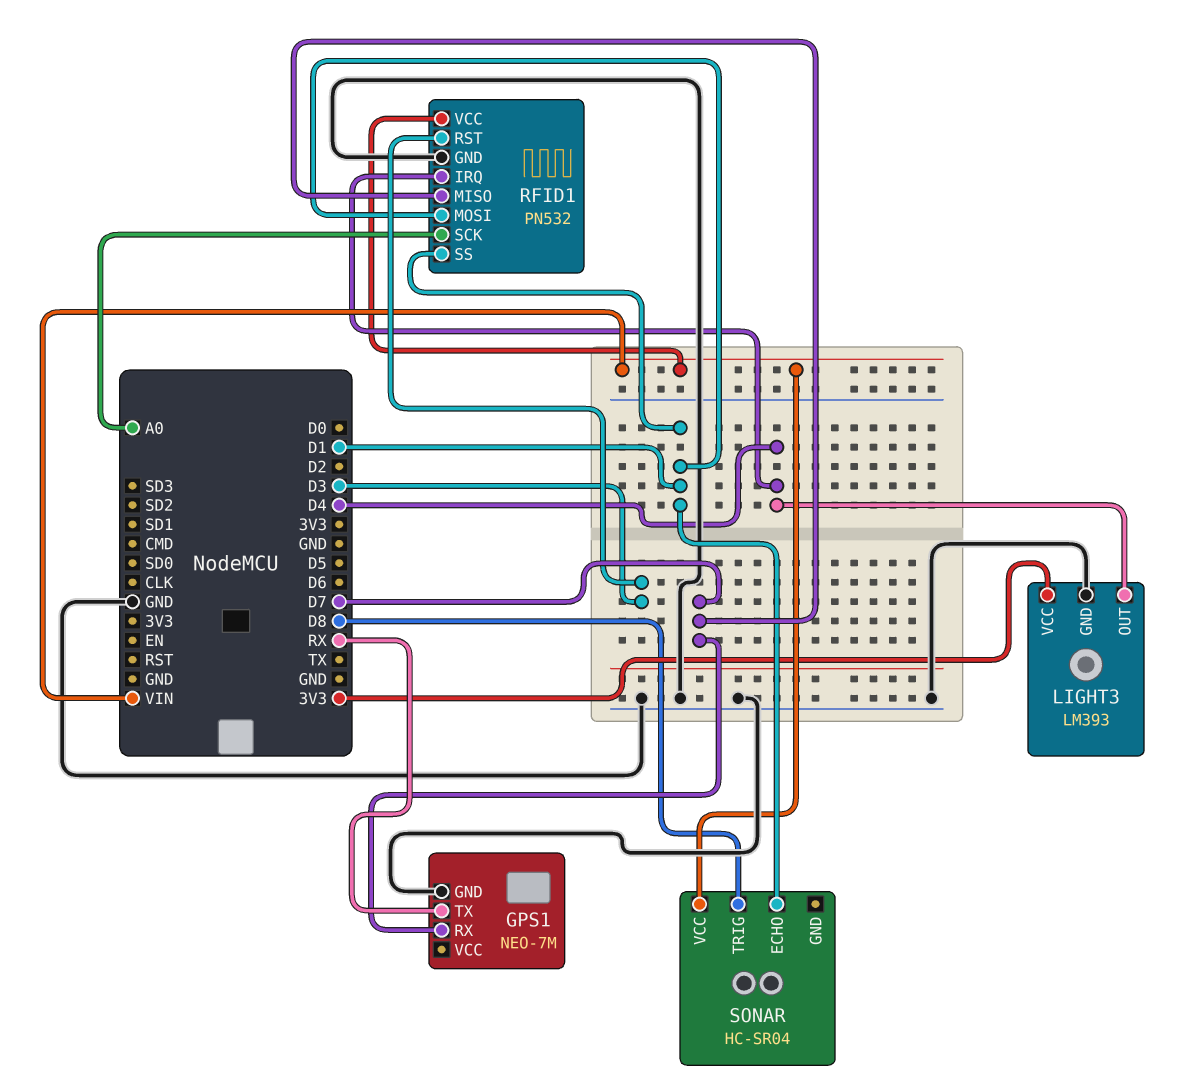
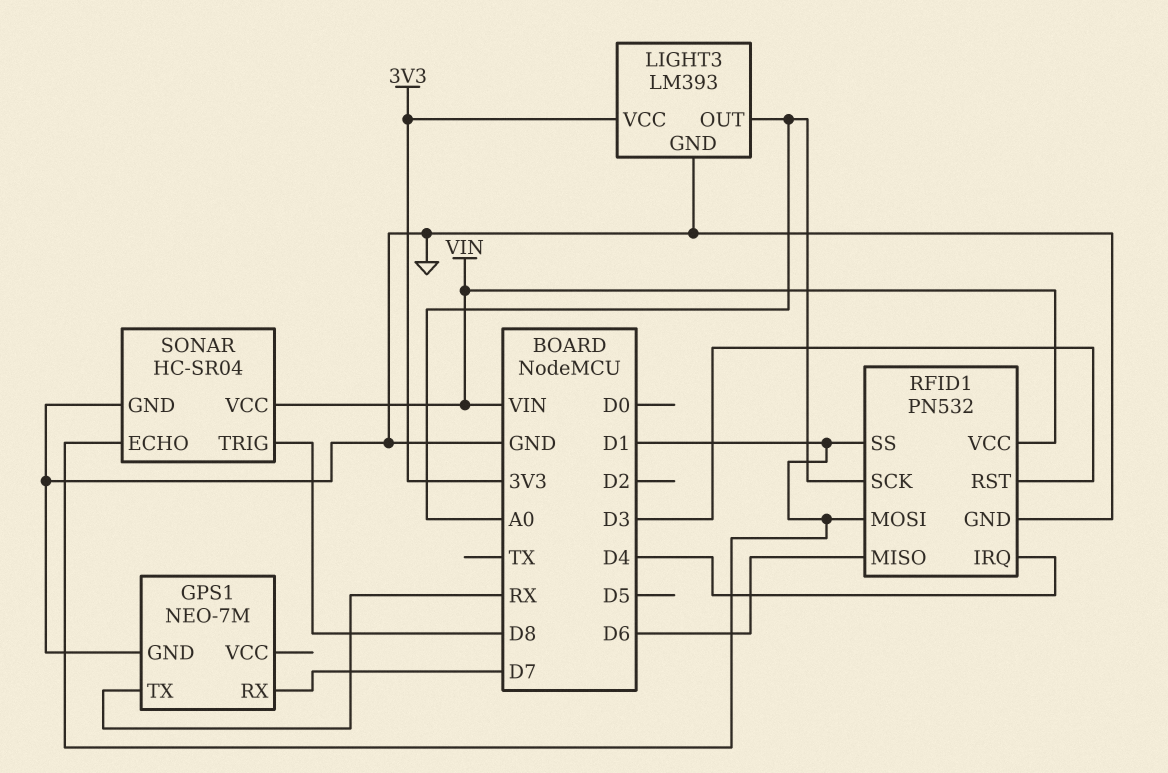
LIGHT3 pin OUT: D4 -> A0
RFID1 pin MISO: D7 -> D6
SONAR pin GND: none -> GND

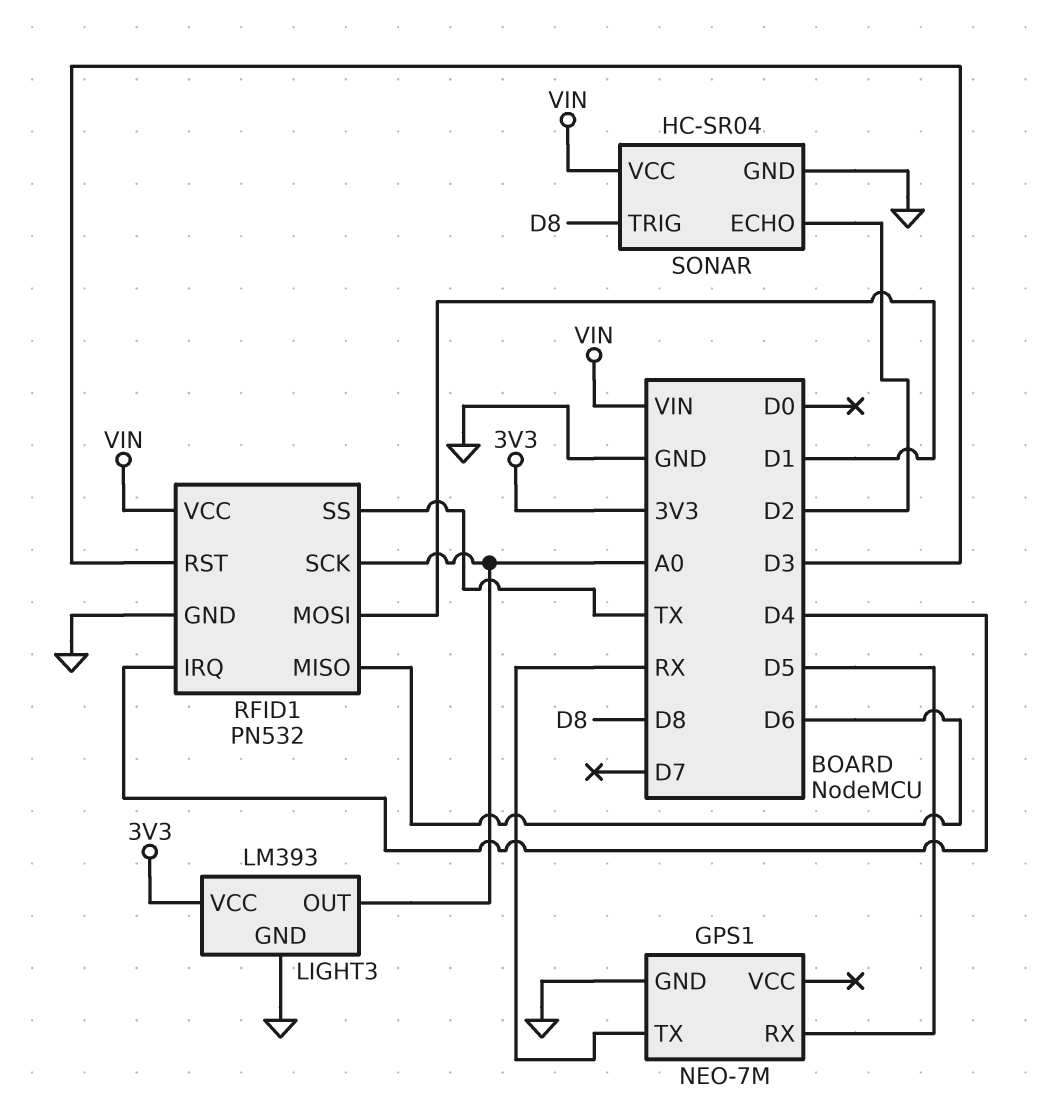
GPS1 pin RX: D7 -> D5
RFID1 pin SS: D1 -> TX
SONAR pin ECHO: D1 -> D2

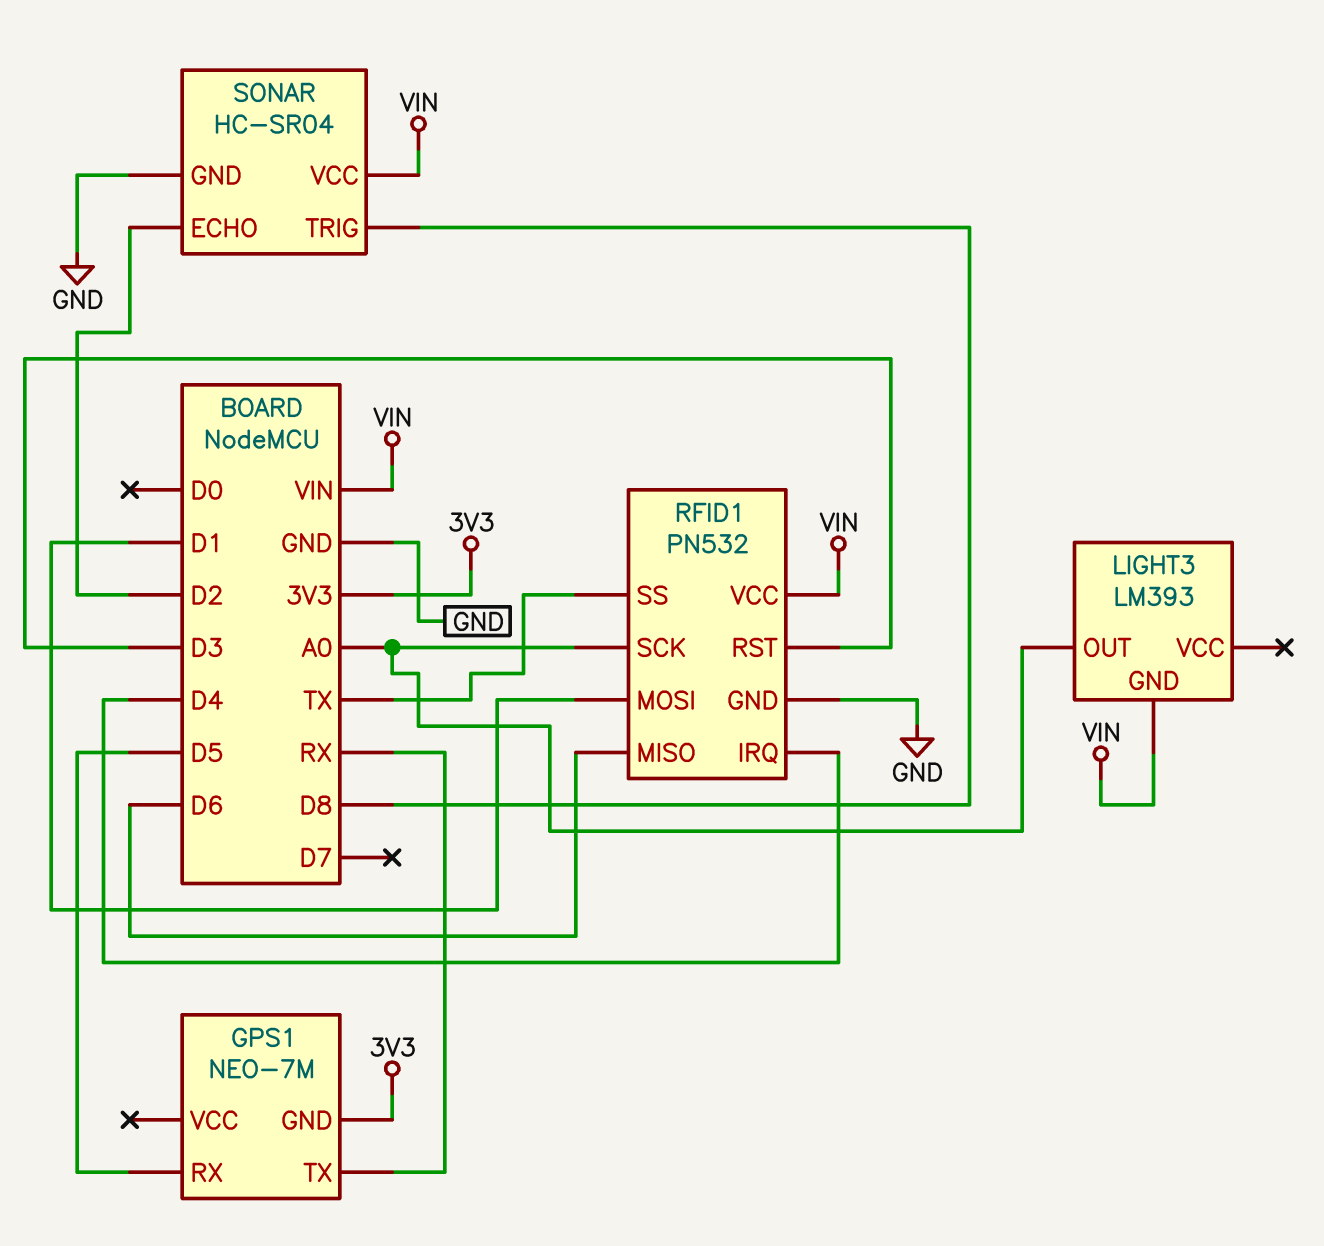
GPS1 pin GND: GND -> 3V3
LIGHT3 pin GND: GND -> VIN
LIGHT3 pin VCC: 3V3 -> none

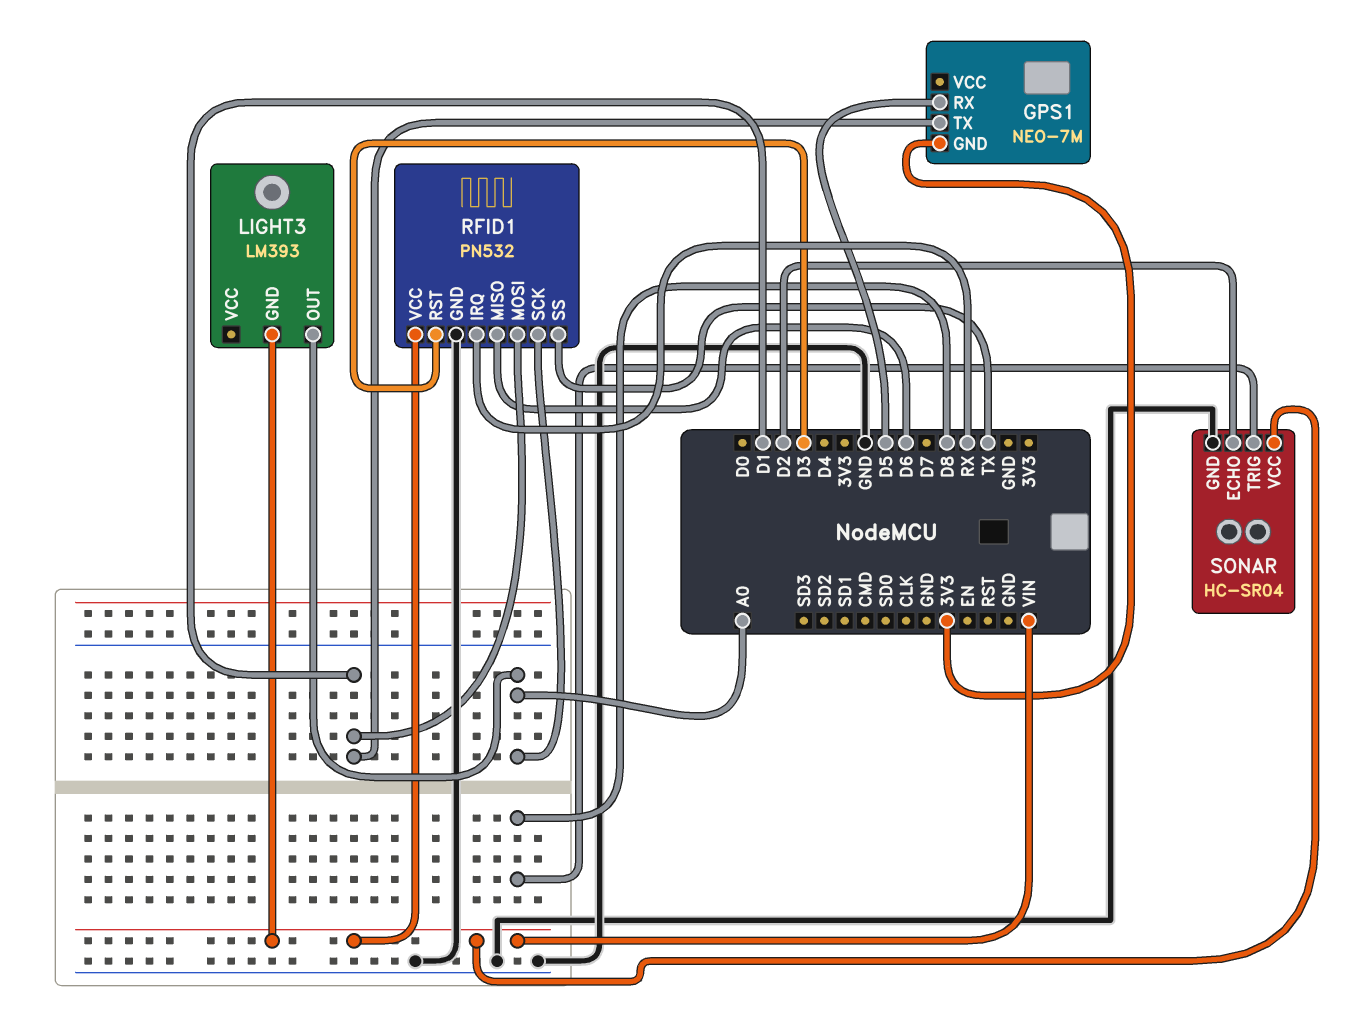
GPS1 pin TX: RX -> D1
RFID1 pin IRQ: D4 -> RX

